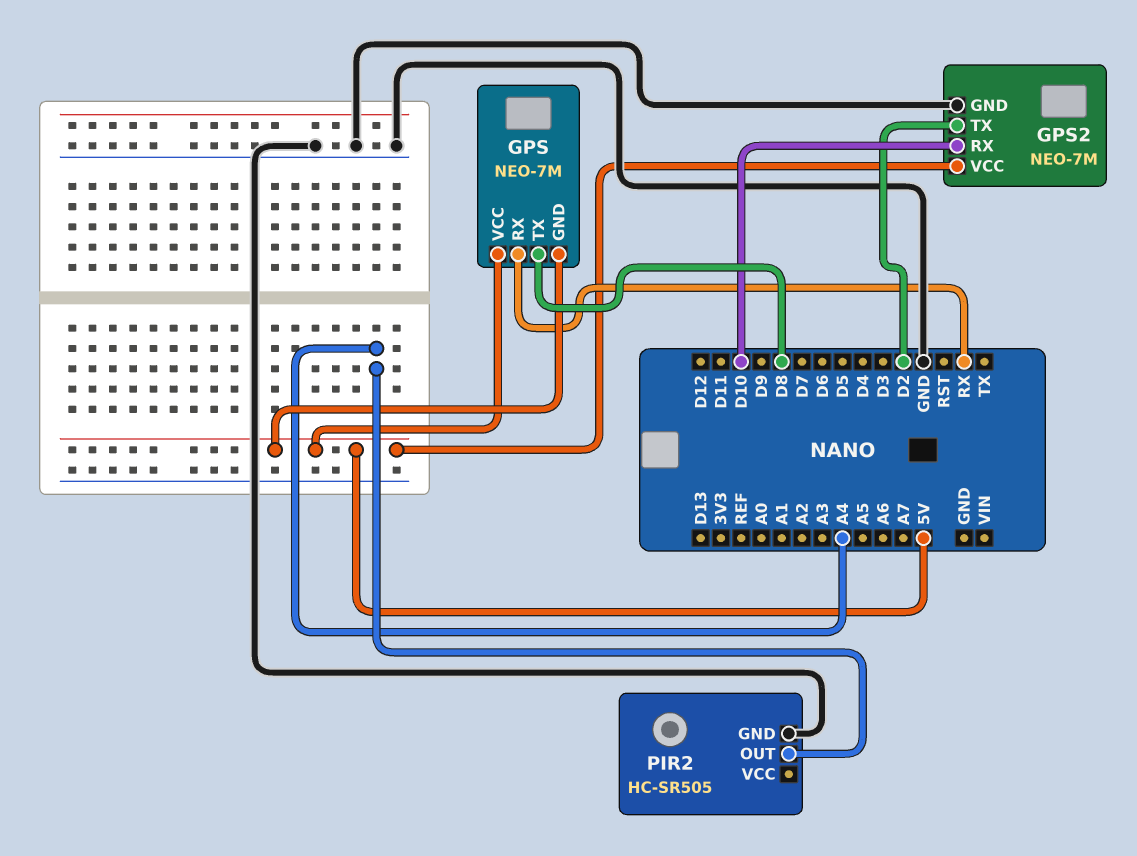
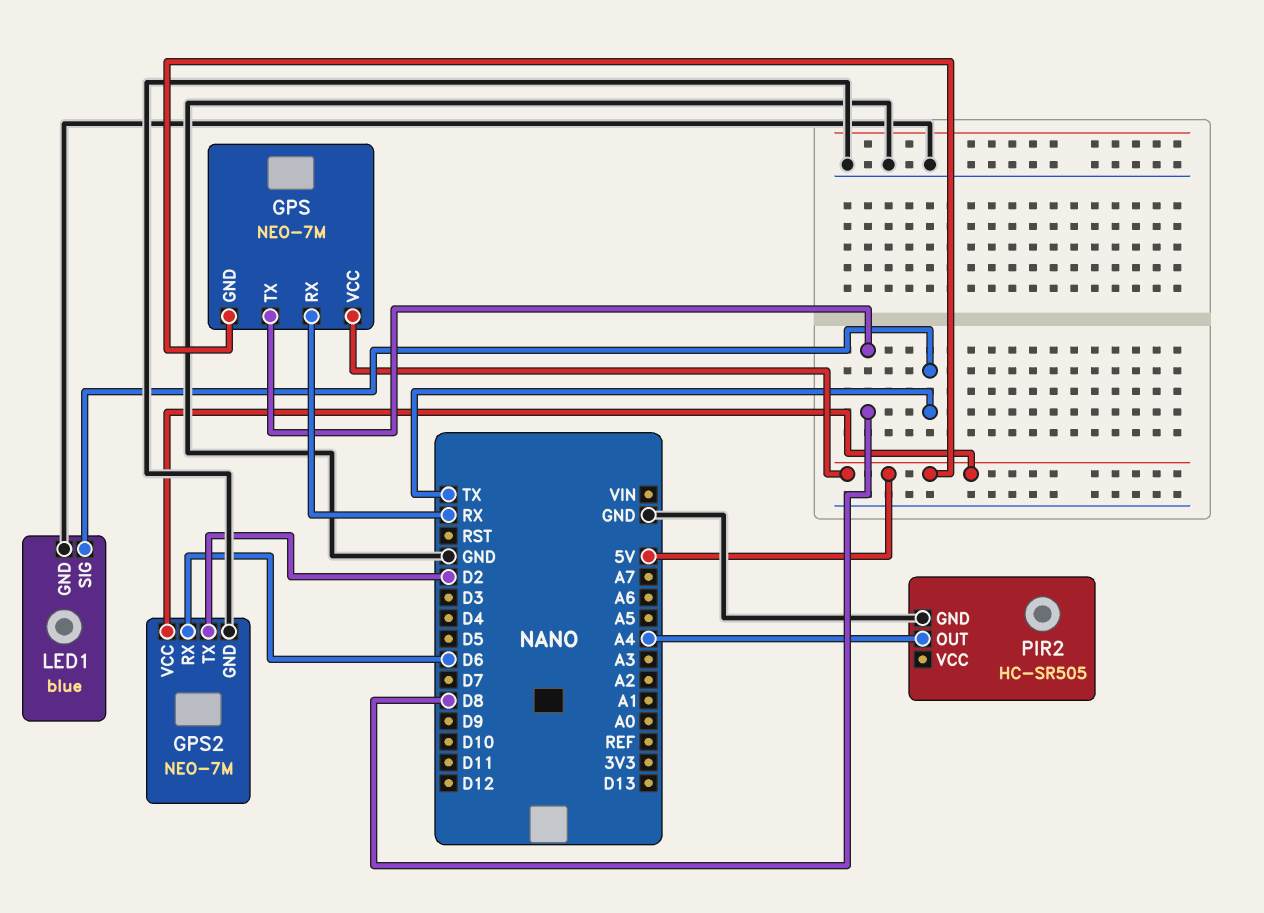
GPS2 pin RX: D10 -> D6
LED1: none -> blue
LED1 pin GND: none -> GND
LED1 pin SIG: none -> TX

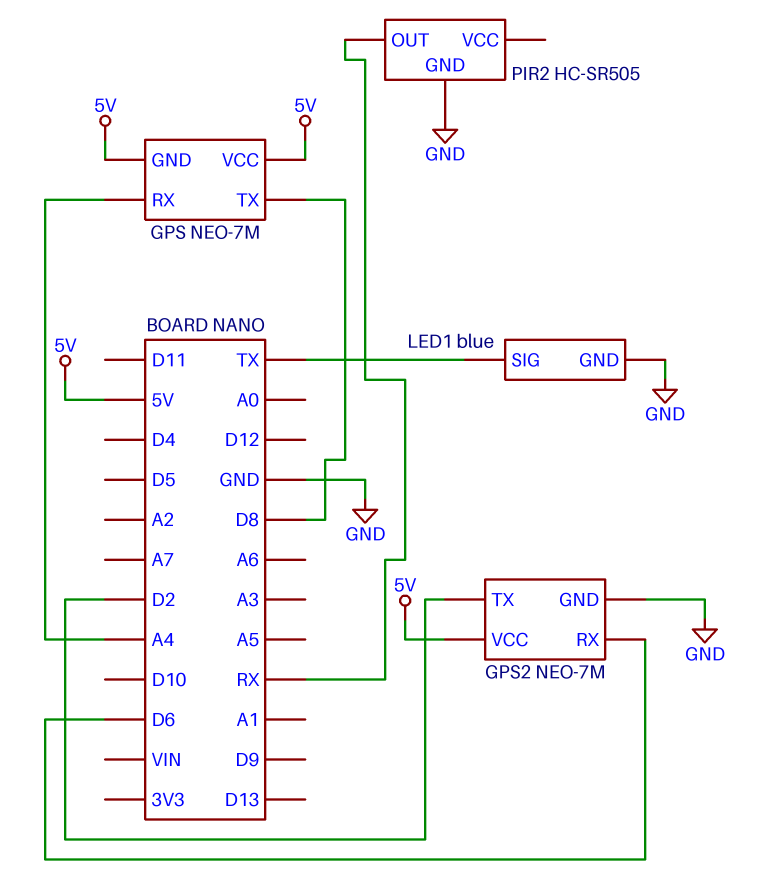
GPS pin RX: RX -> A4
PIR2 pin OUT: A4 -> RX

